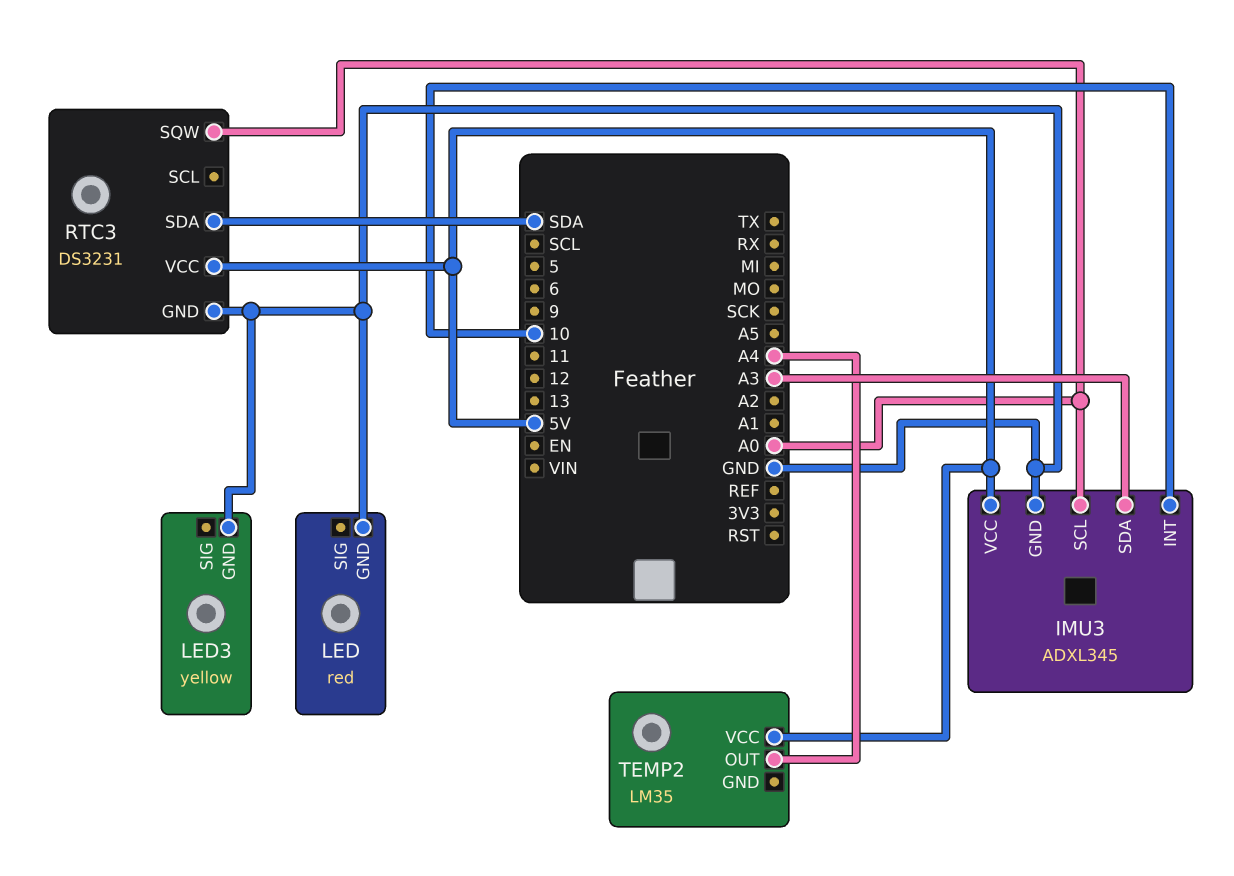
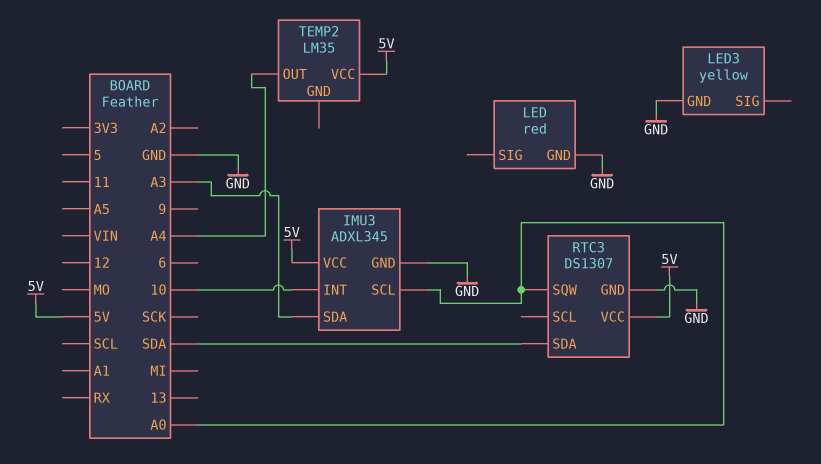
RTC3: DS3231 -> DS1307

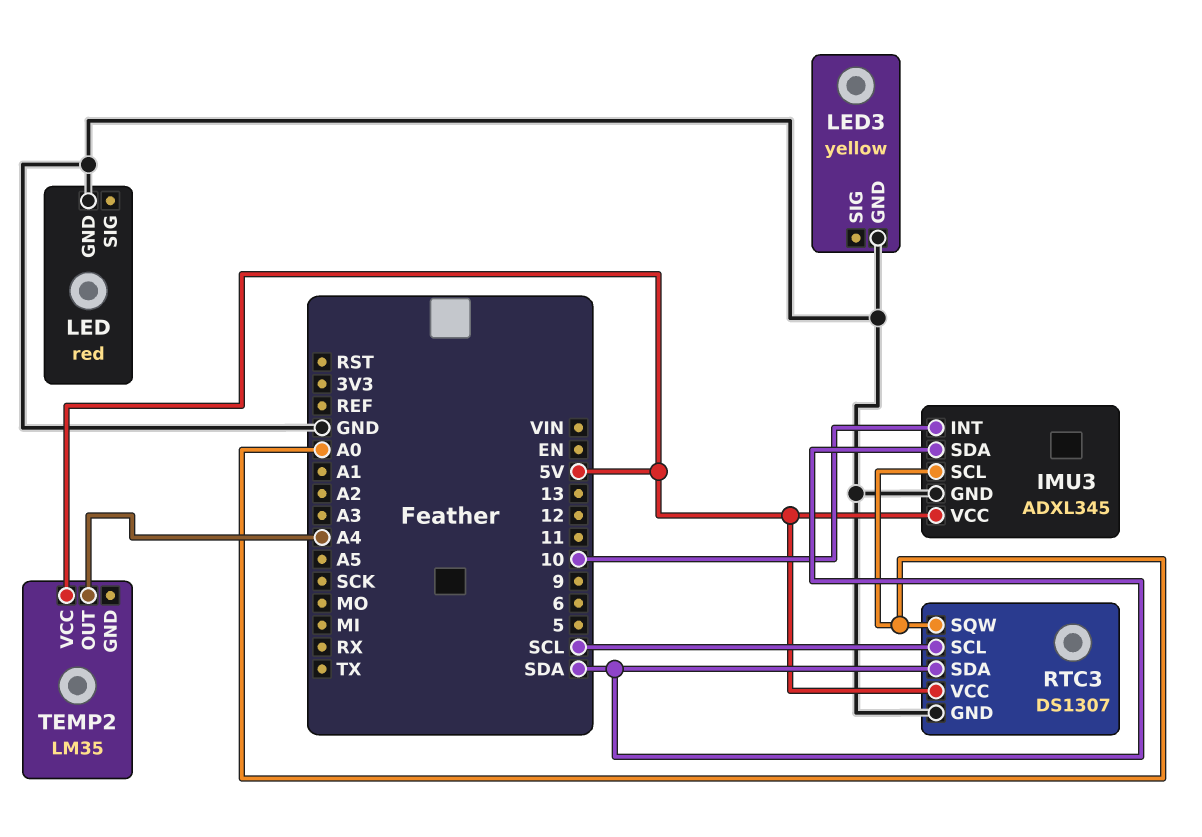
IMU3 pin SDA: A3 -> SDA
RTC3 pin SCL: none -> SCL

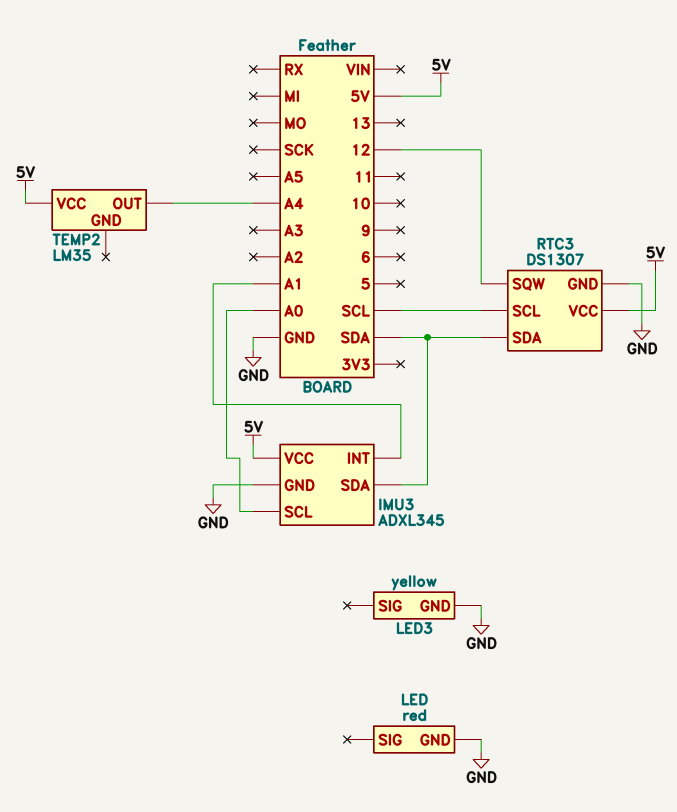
IMU3 pin INT: 10 -> A1
RTC3 pin SQW: A0 -> 12

